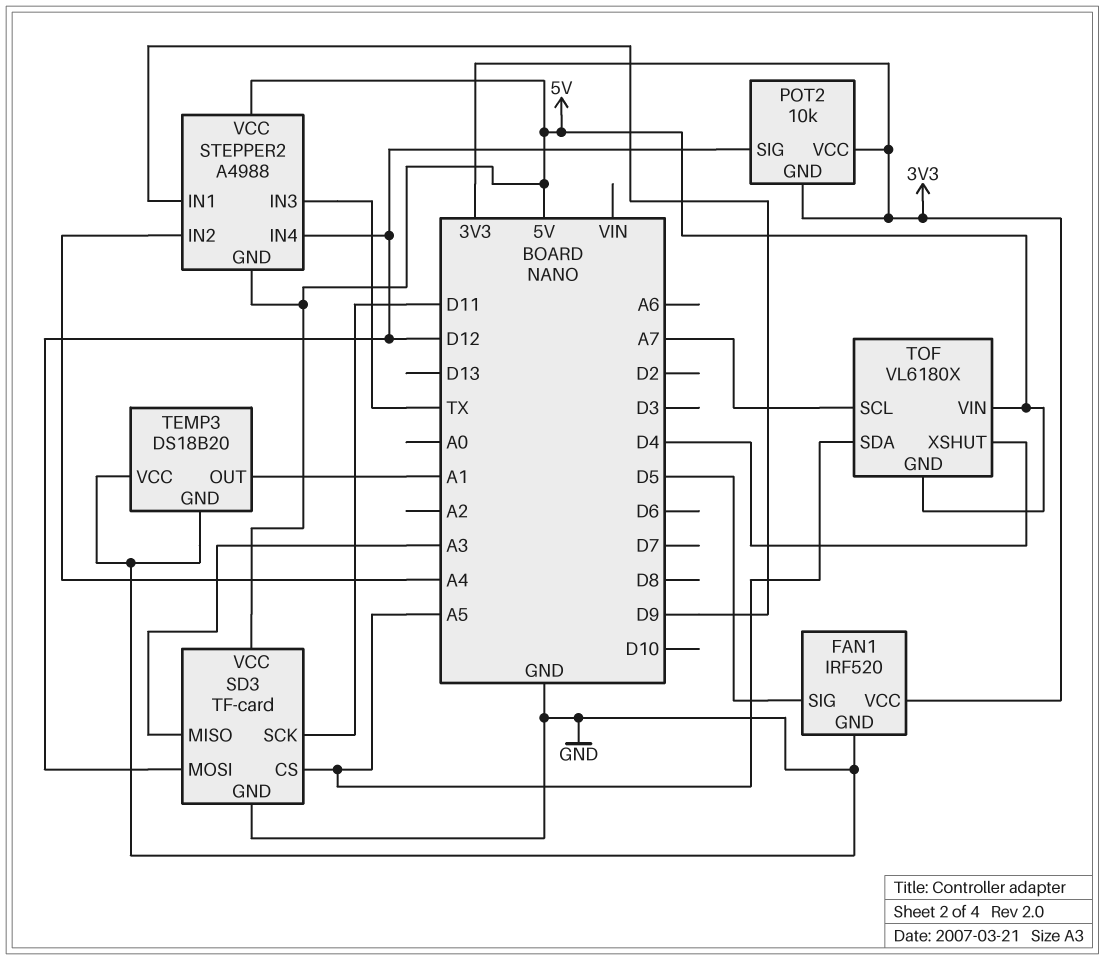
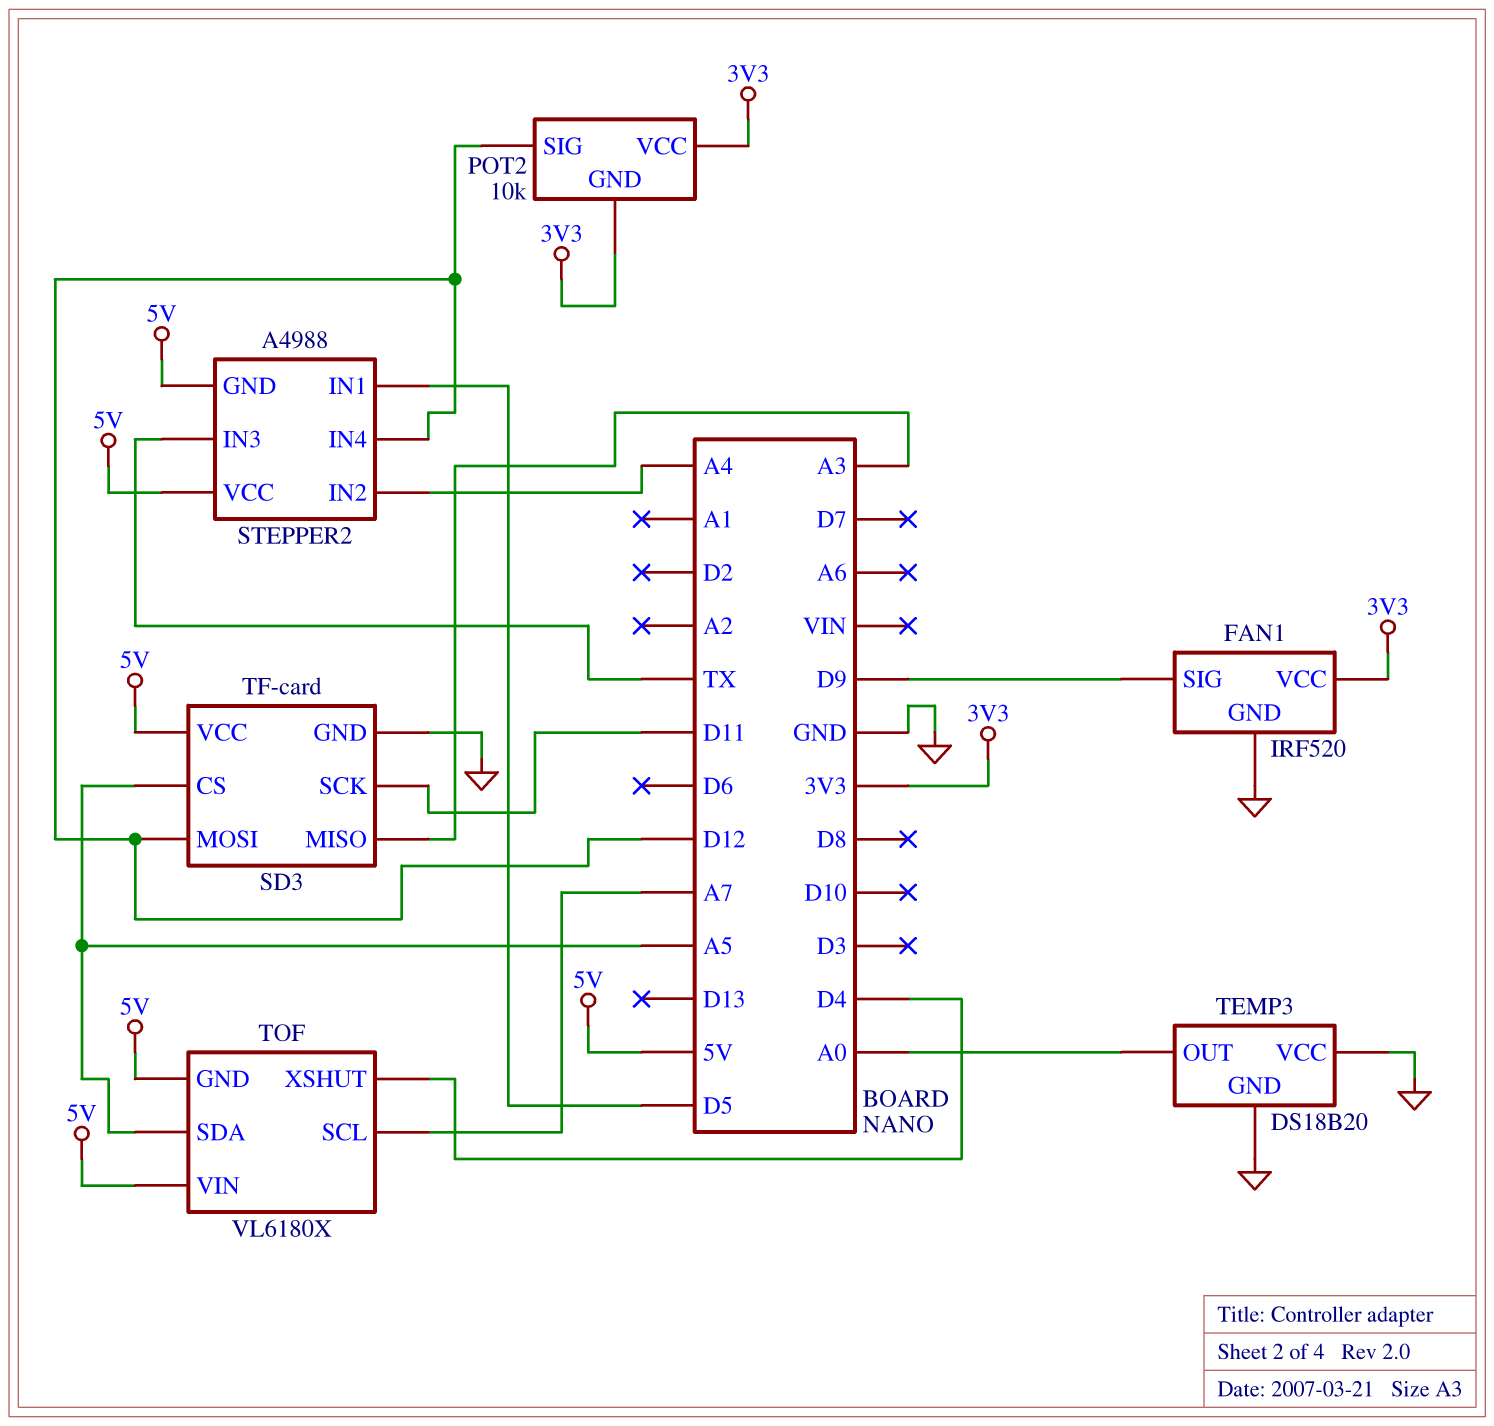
FAN1 pin SIG: D5 -> D9
STEPPER2 pin IN1: D9 -> D5
TEMP3 pin OUT: A1 -> A0

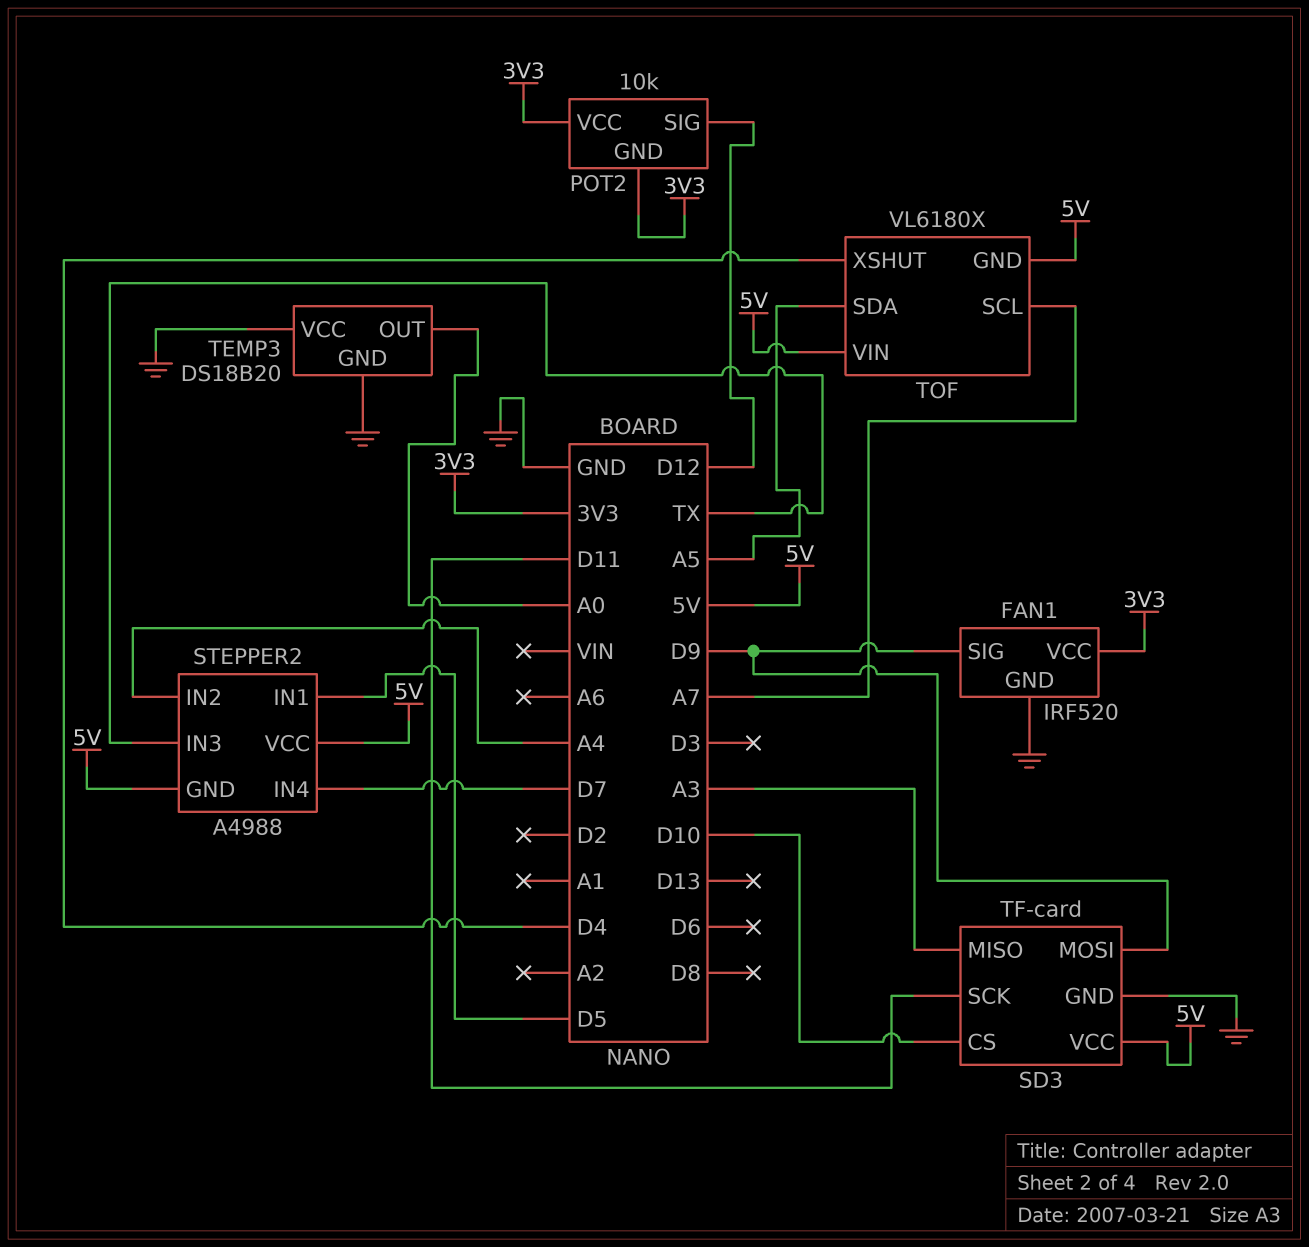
SD3 pin CS: A5 -> D10
SD3 pin MOSI: D12 -> D9
STEPPER2 pin IN4: D12 -> D7

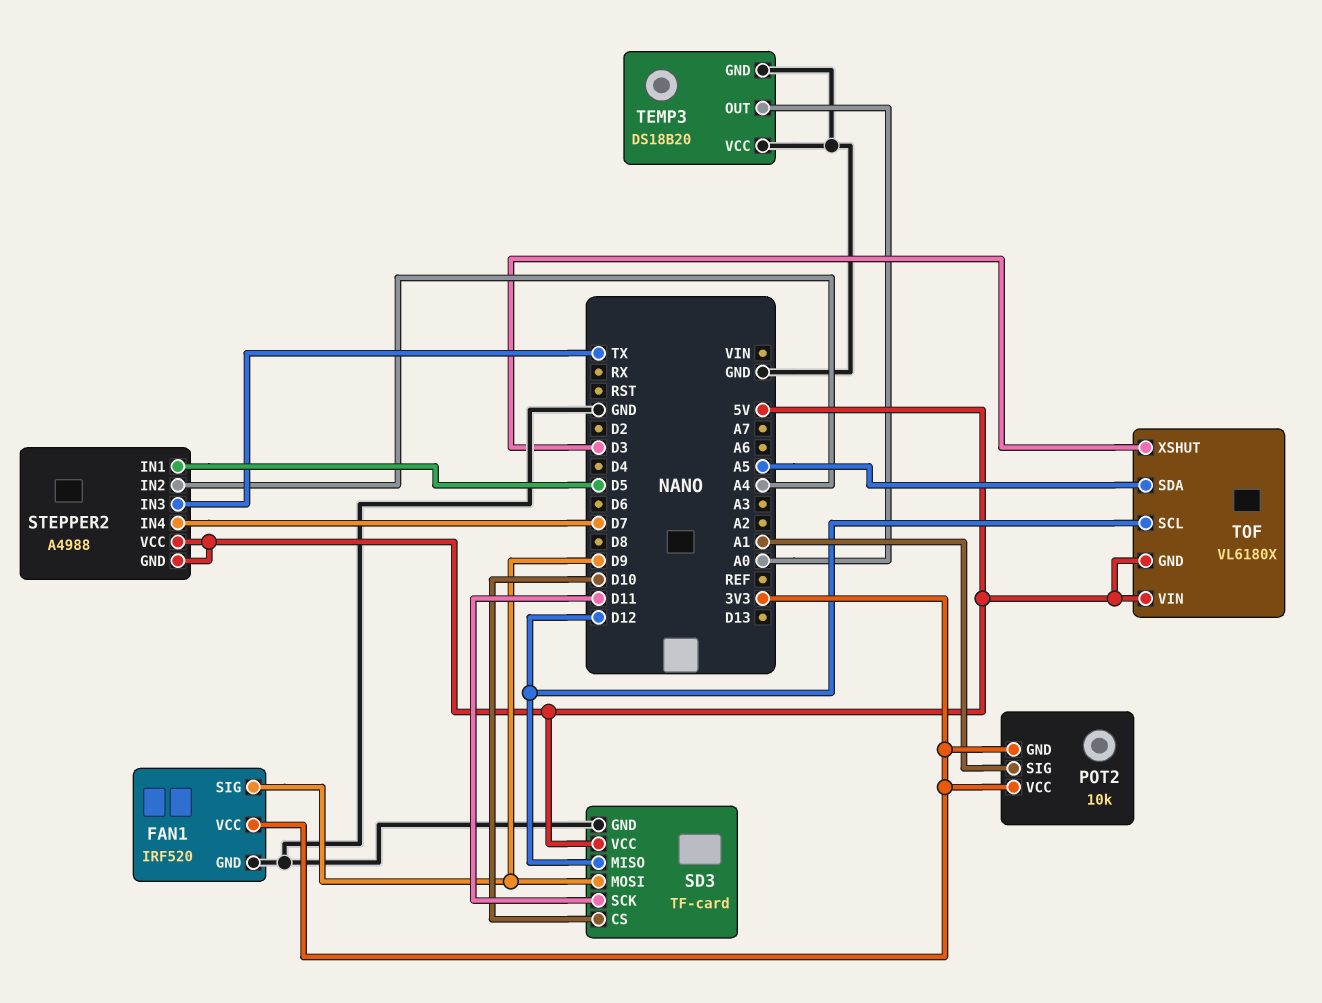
POT2 pin SIG: D12 -> A1
SD3 pin MISO: A3 -> D12
TOF pin SCL: A7 -> D12
TOF pin XSHUT: D4 -> D3

